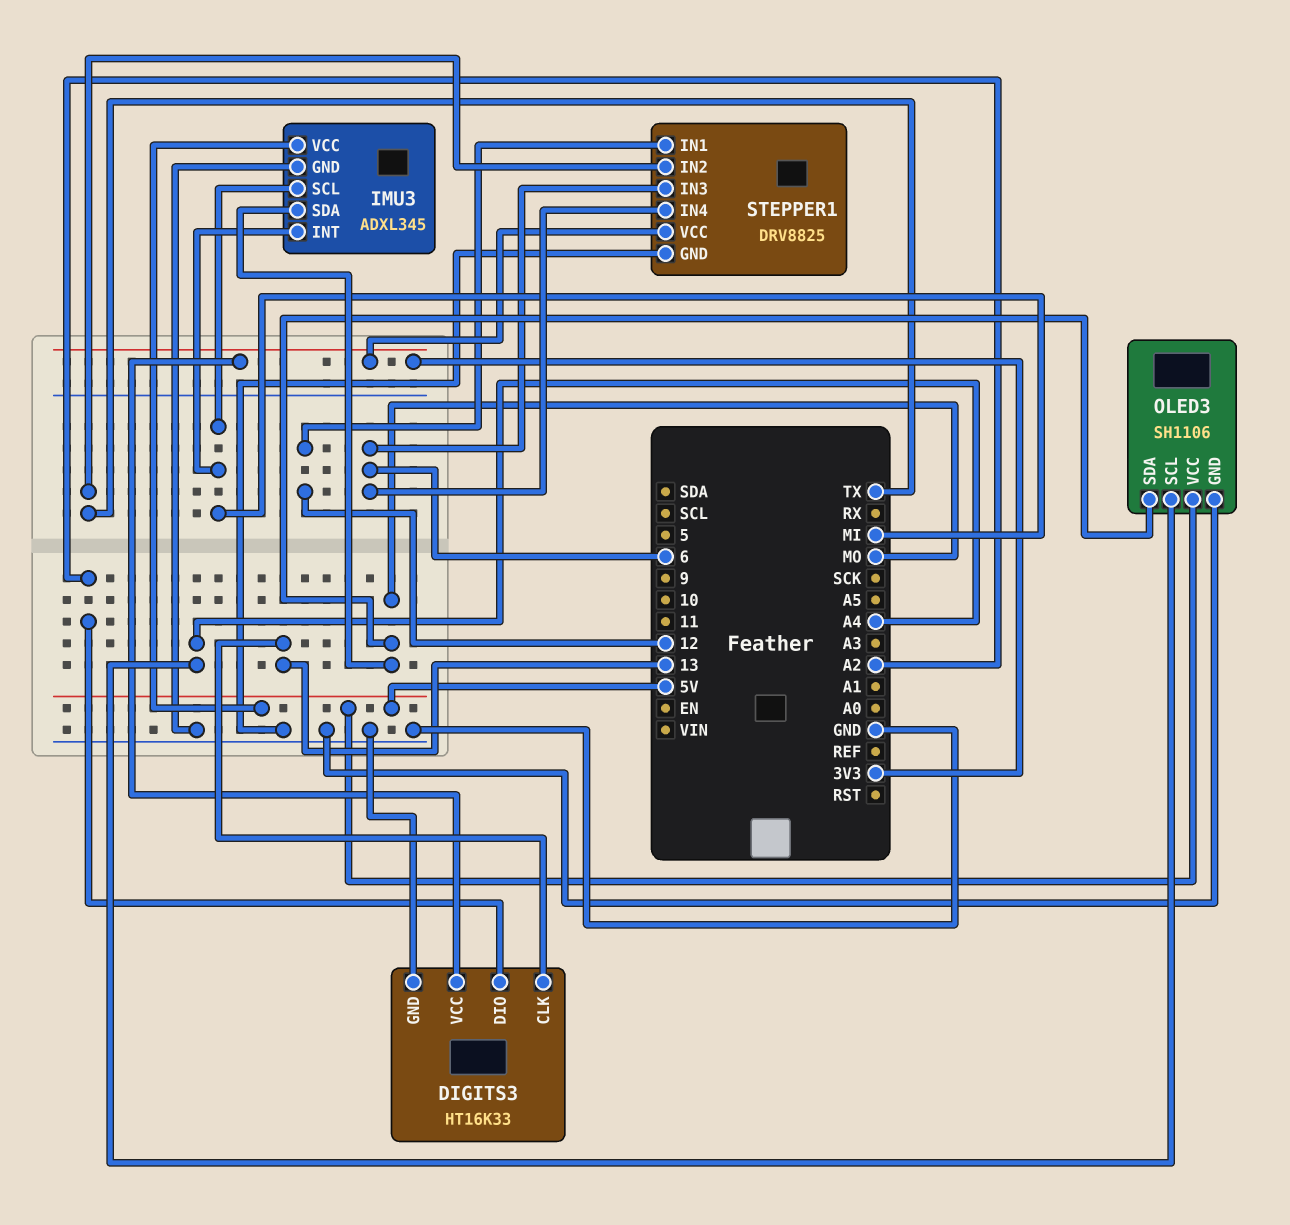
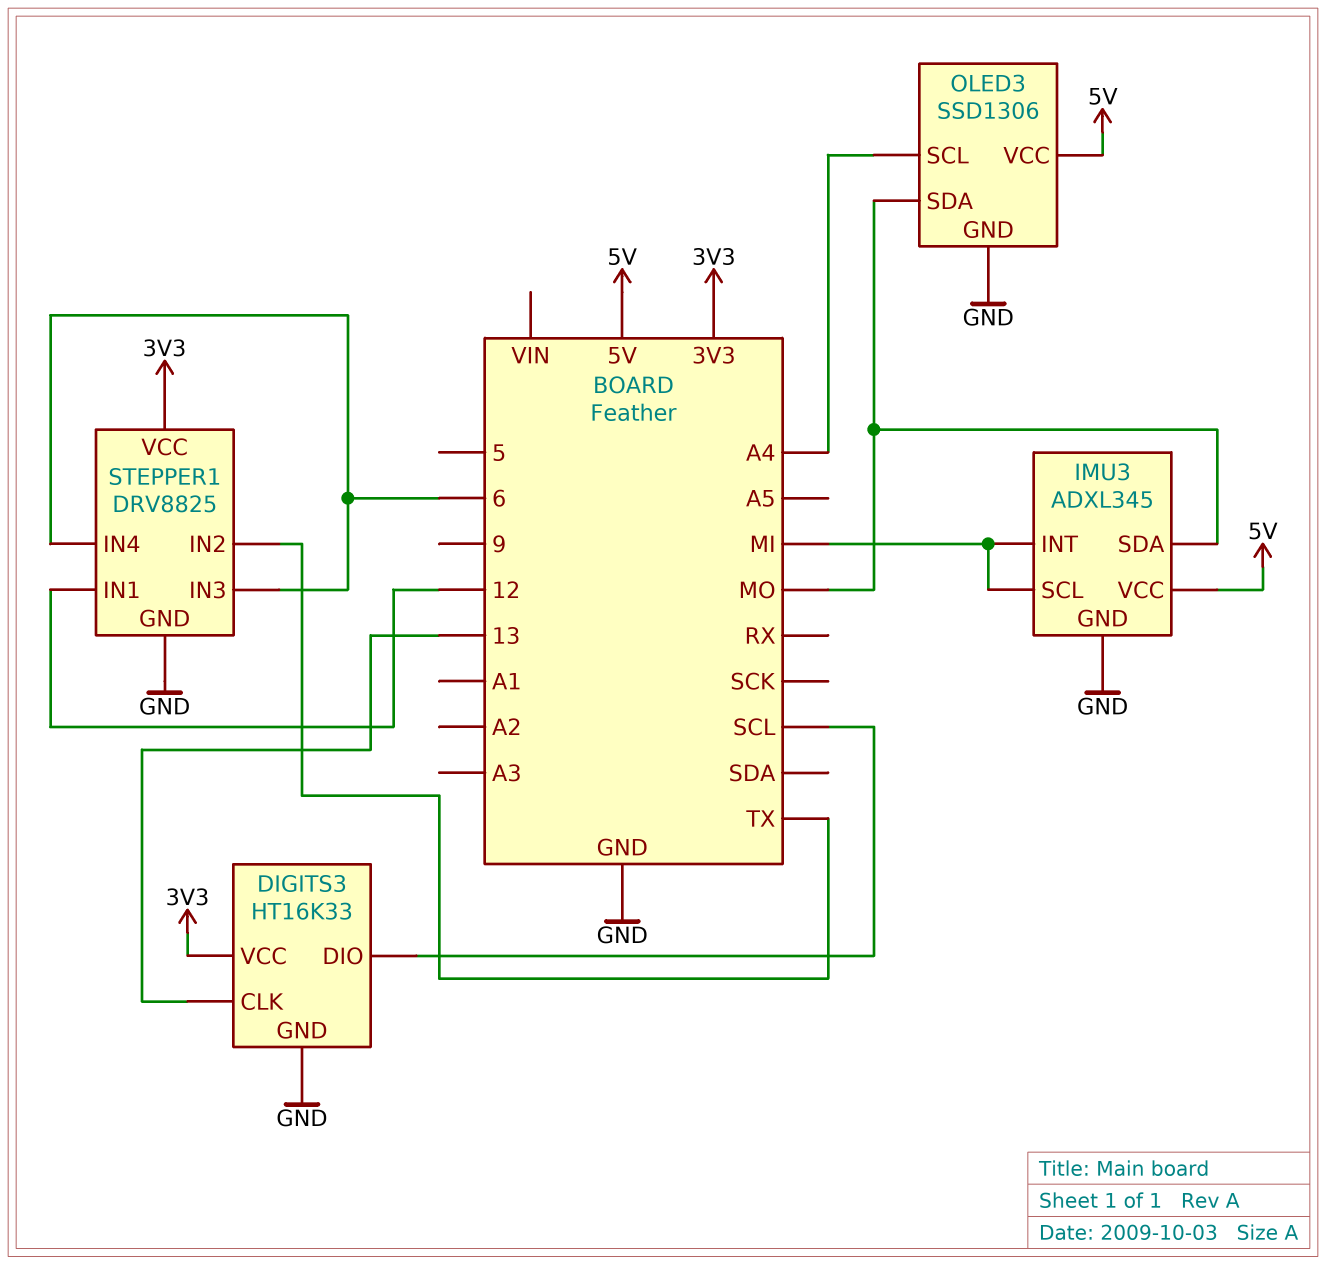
DIGITS3 pin DIO: A2 -> SCL
OLED3: SH1106 -> SSD1306

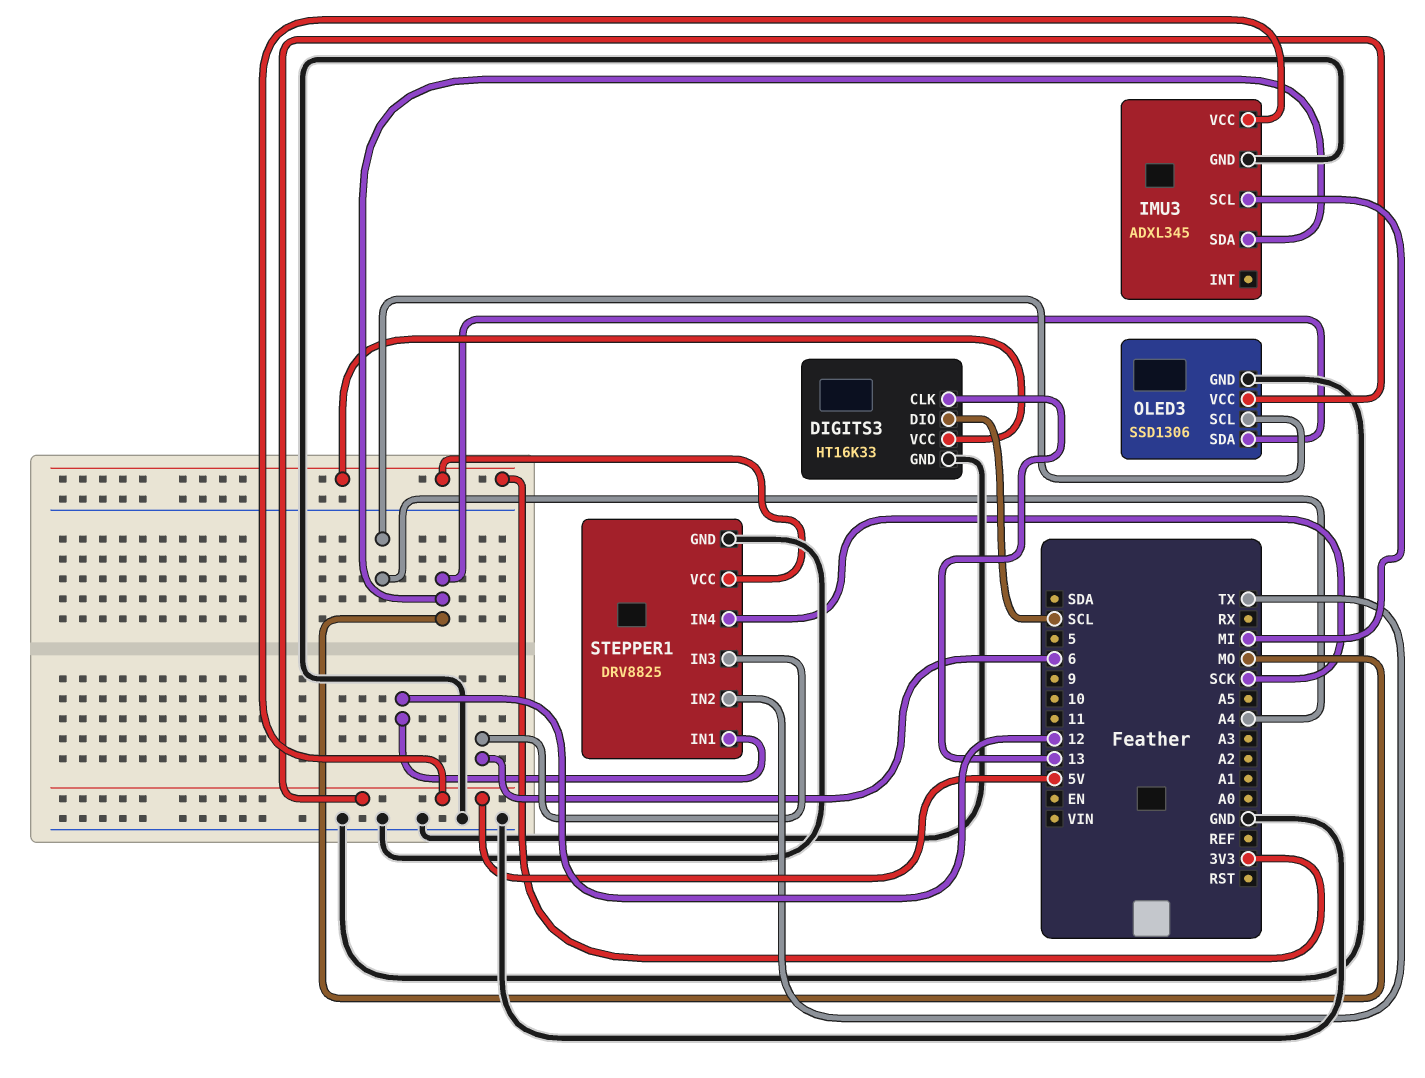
IMU3 pin INT: MI -> none
STEPPER1 pin IN4: 6 -> SCK

